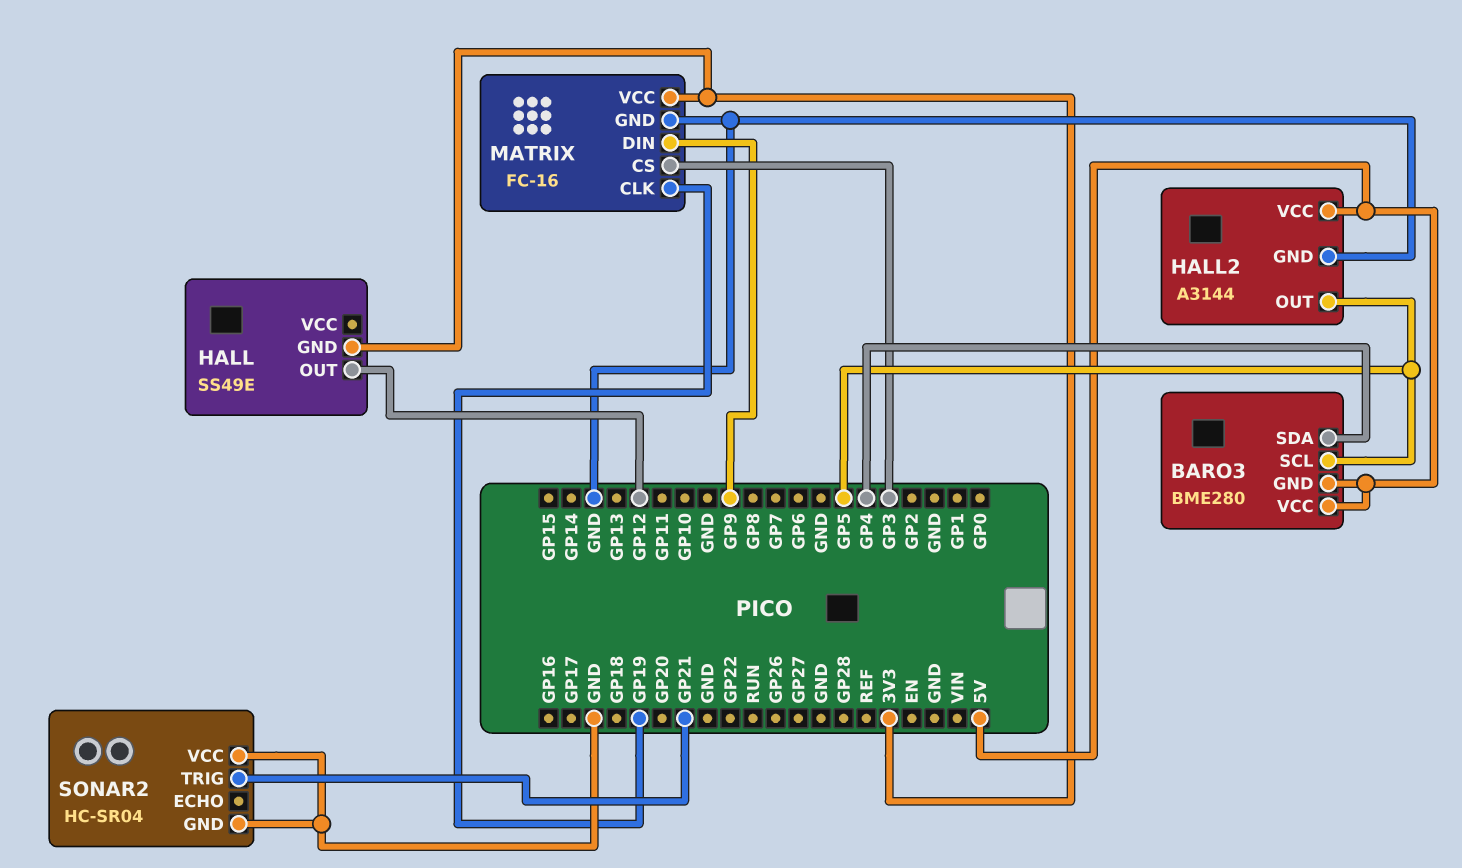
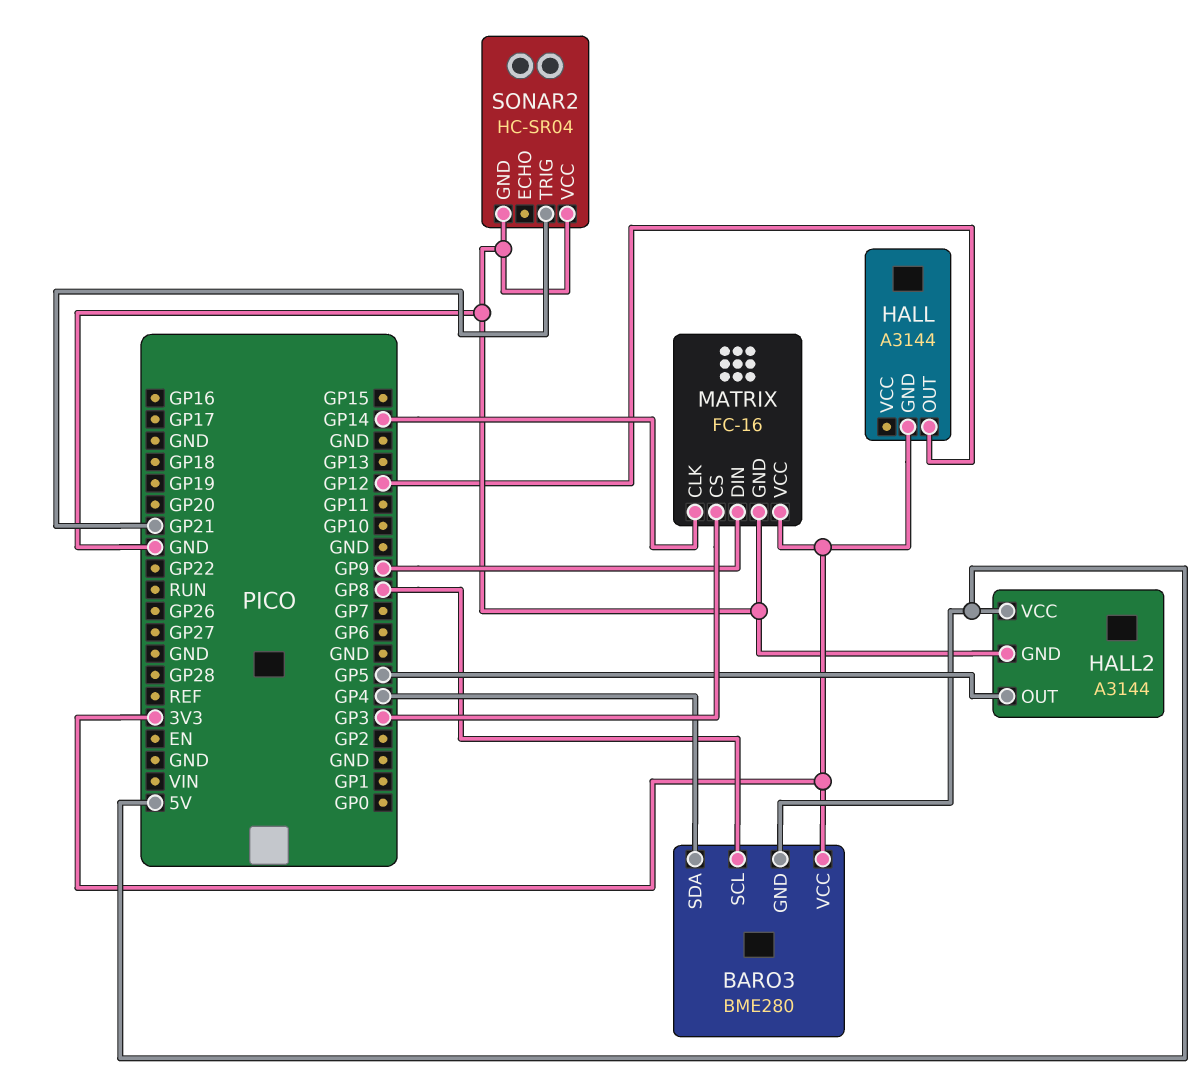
BARO3 pin SCL: GP5 -> GP8
BARO3 pin VCC: 5V -> 3V3
HALL: SS49E -> A3144
MATRIX pin CLK: GP19 -> GP14

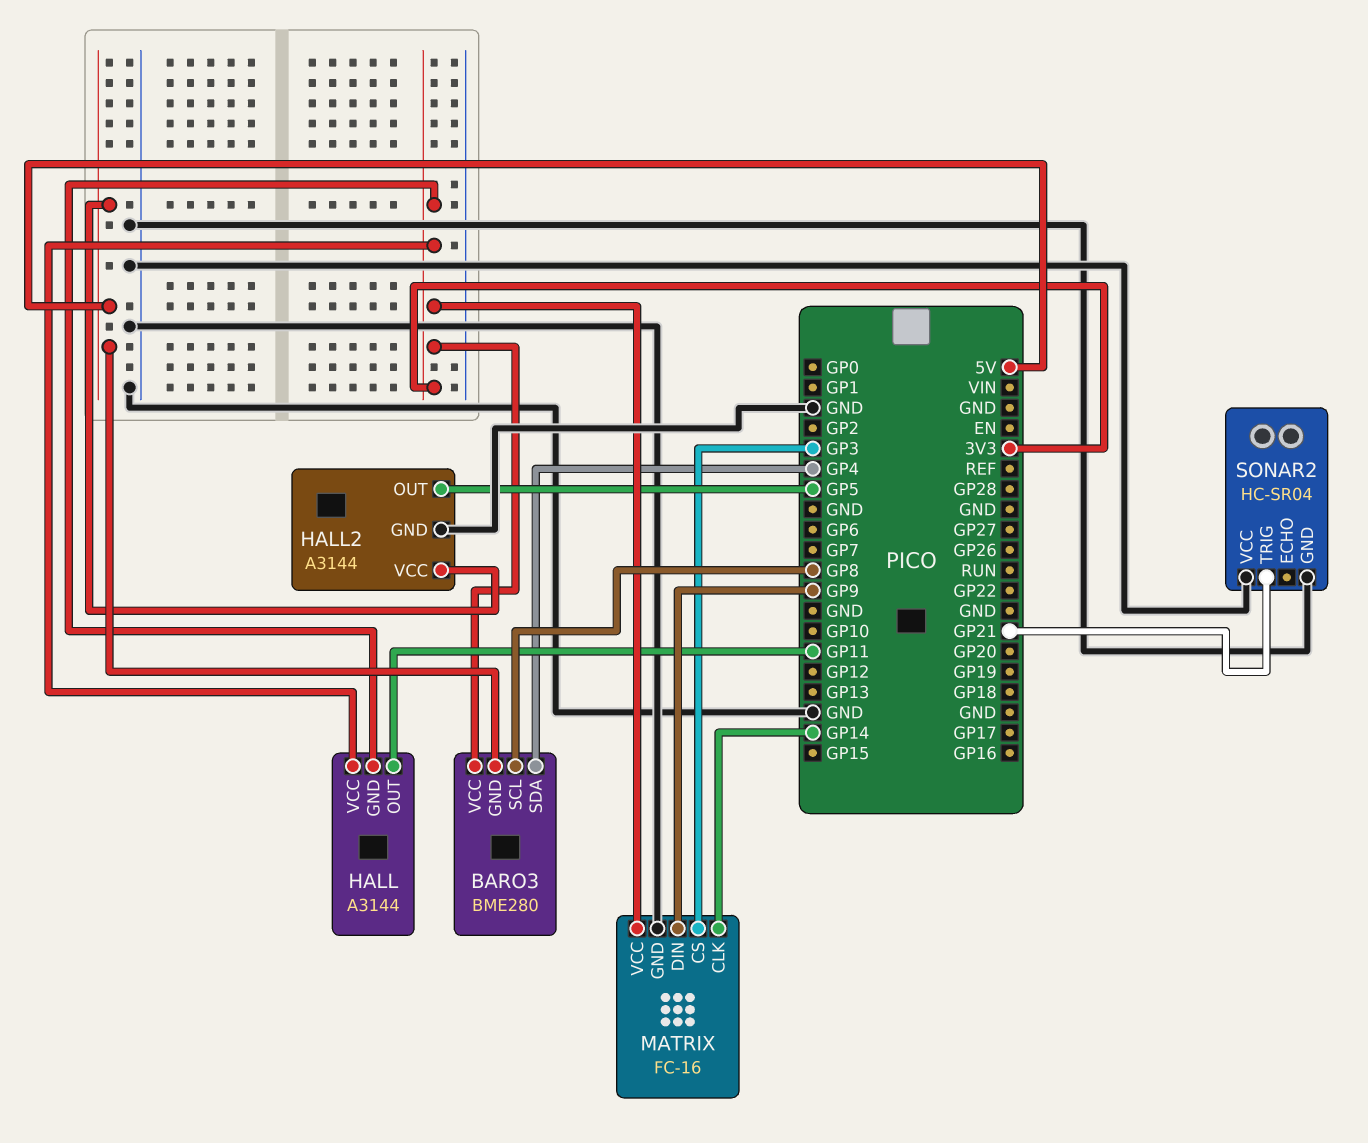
HALL pin OUT: GP12 -> GP11
HALL pin VCC: none -> 3V3

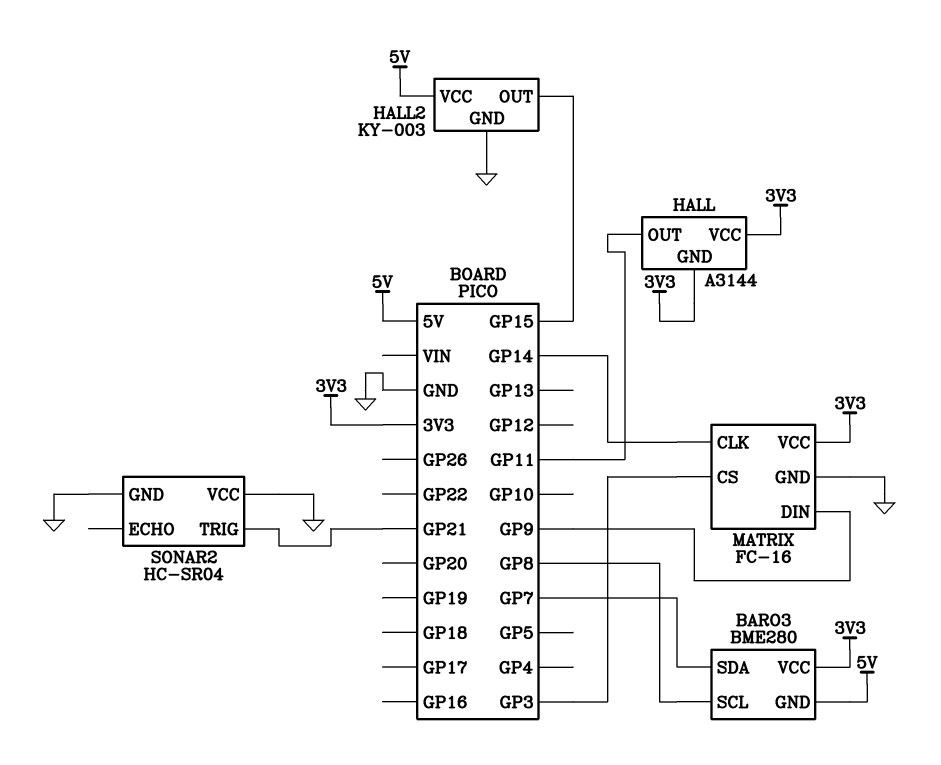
BARO3 pin SDA: GP4 -> GP7
HALL2: A3144 -> KY-003
HALL2 pin OUT: GP5 -> GP15

